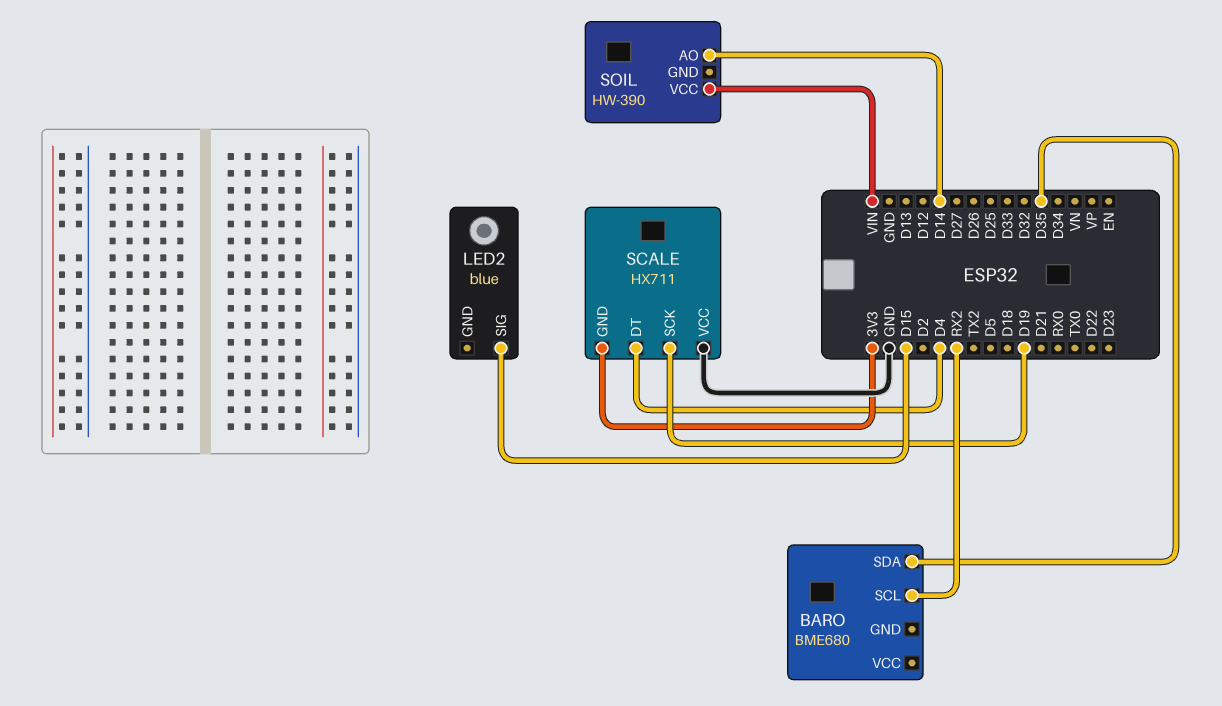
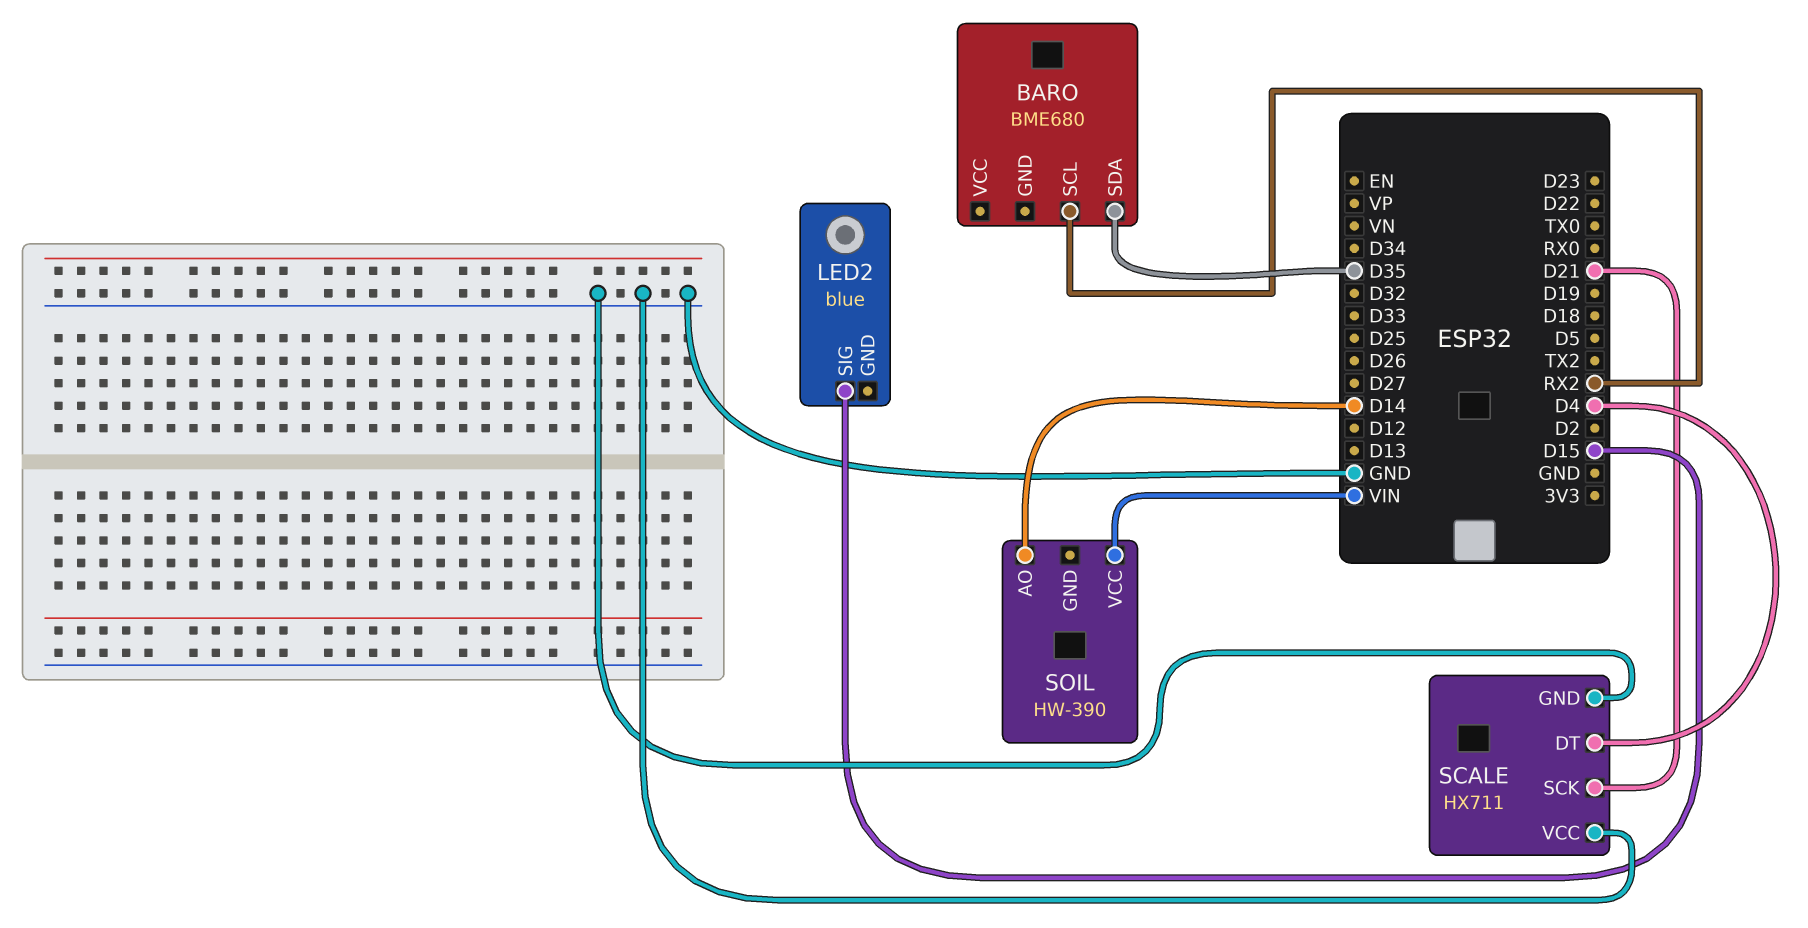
SCALE pin GND: 3V3 -> GND
SCALE pin SCK: D19 -> D21

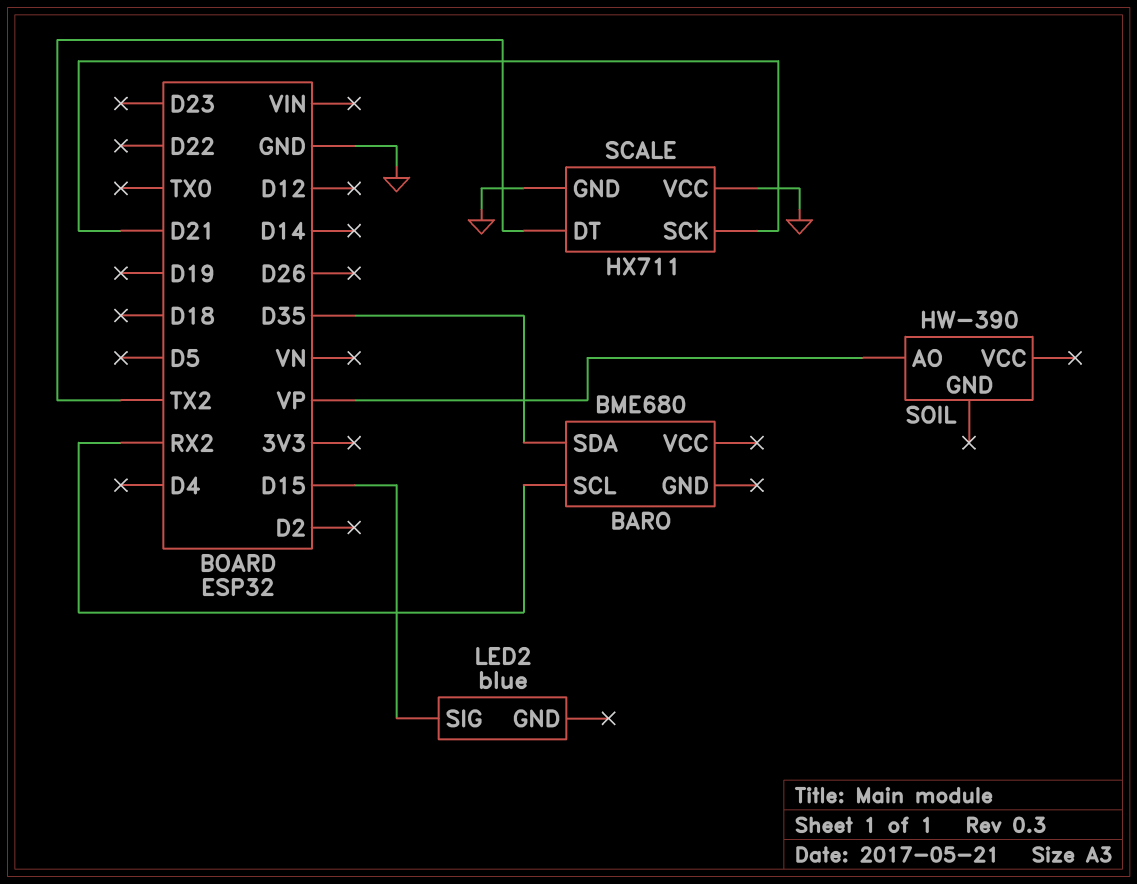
SCALE pin DT: D4 -> TX2
SOIL pin AO: D14 -> VP
SOIL pin VCC: VIN -> none

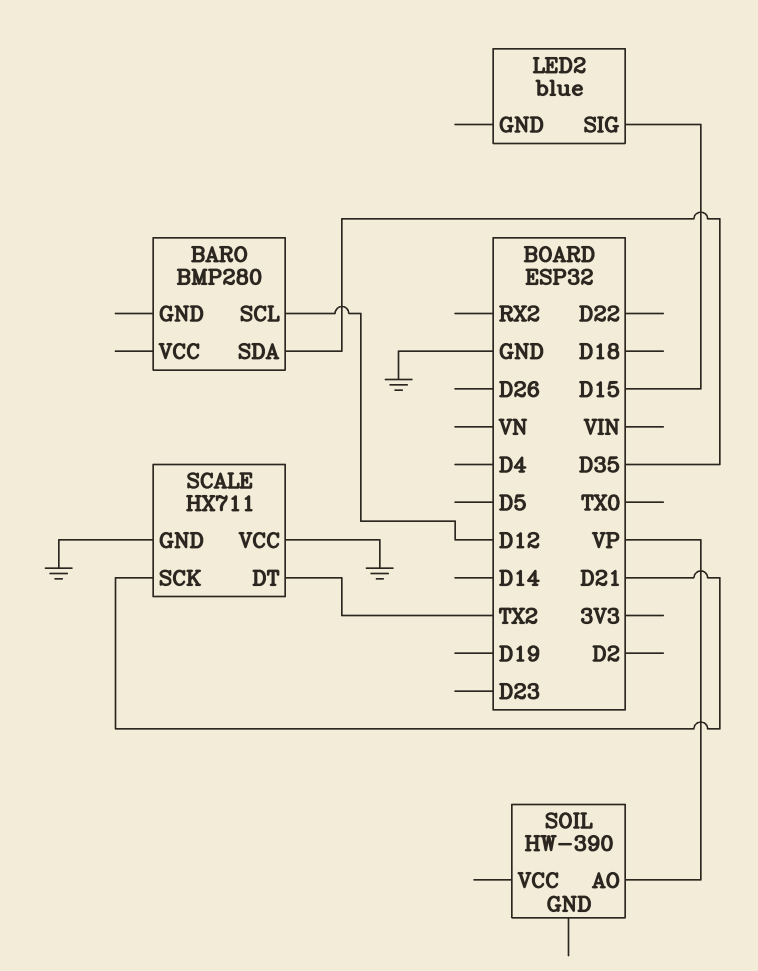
BARO: BME680 -> BMP280
BARO pin SCL: RX2 -> D12

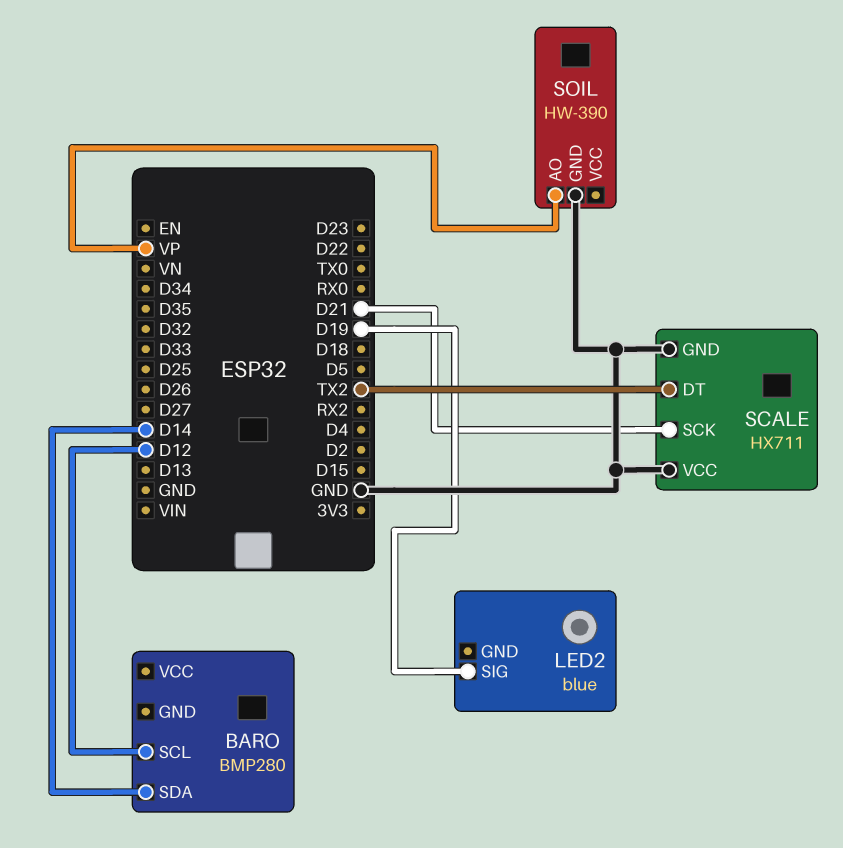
BARO pin SDA: D35 -> D14
LED2 pin SIG: D15 -> D19
SOIL pin GND: none -> GND

